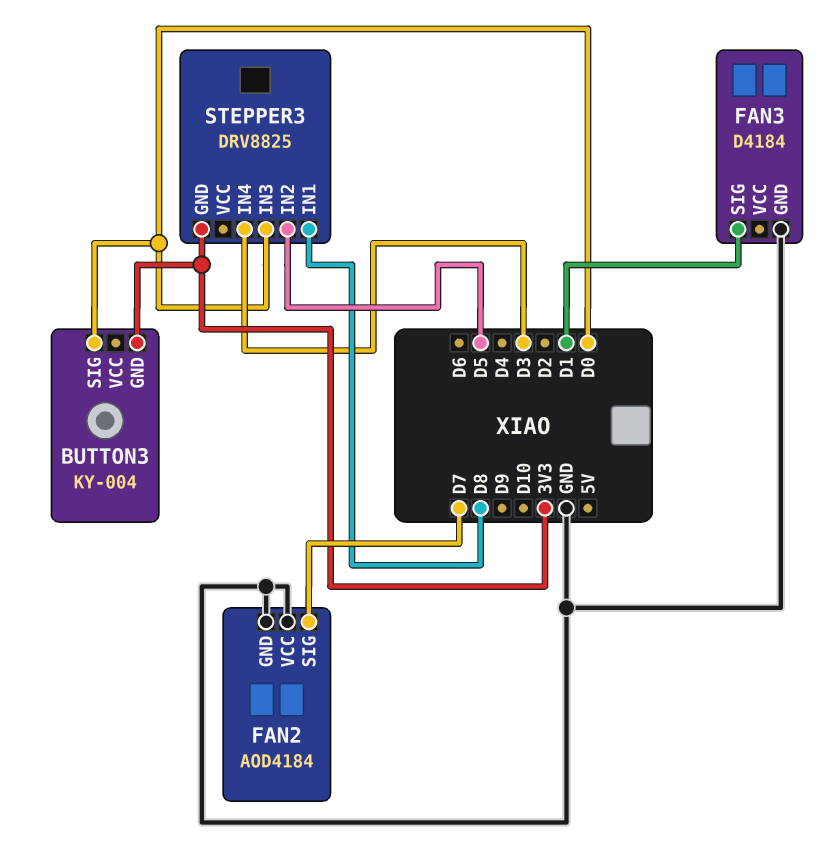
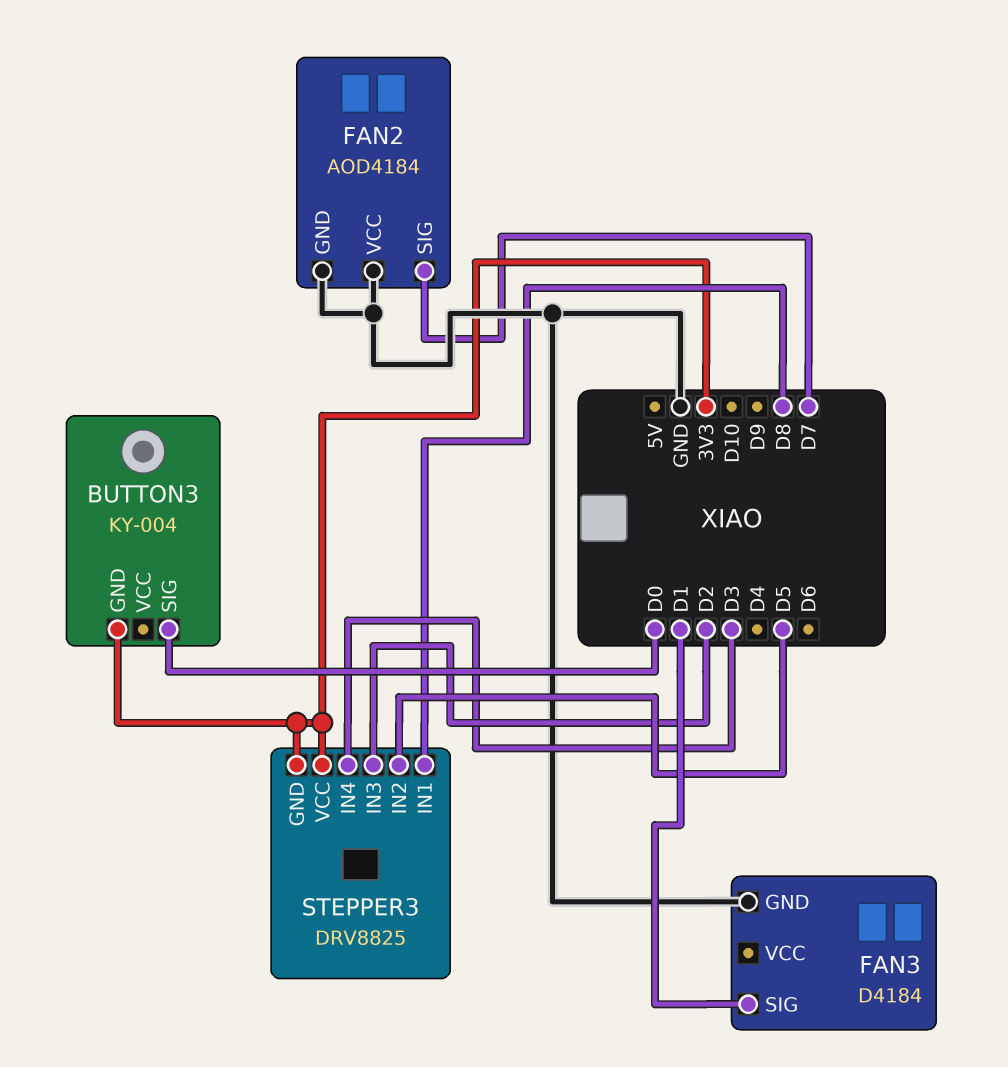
STEPPER3 pin IN3: D0 -> D2
STEPPER3 pin VCC: none -> 3V3

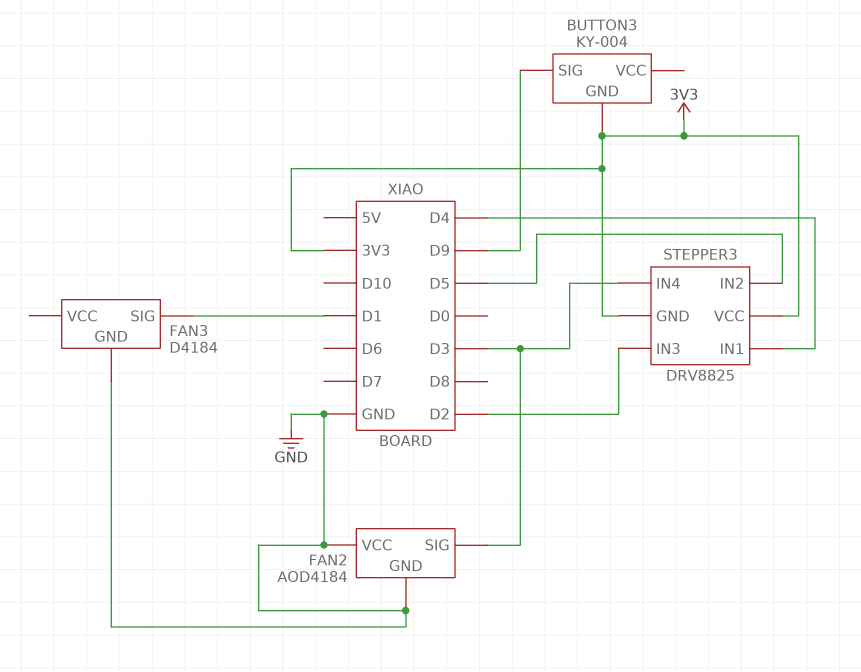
BUTTON3 pin SIG: D0 -> D9
FAN2 pin SIG: D7 -> D3
STEPPER3 pin IN1: D8 -> D4

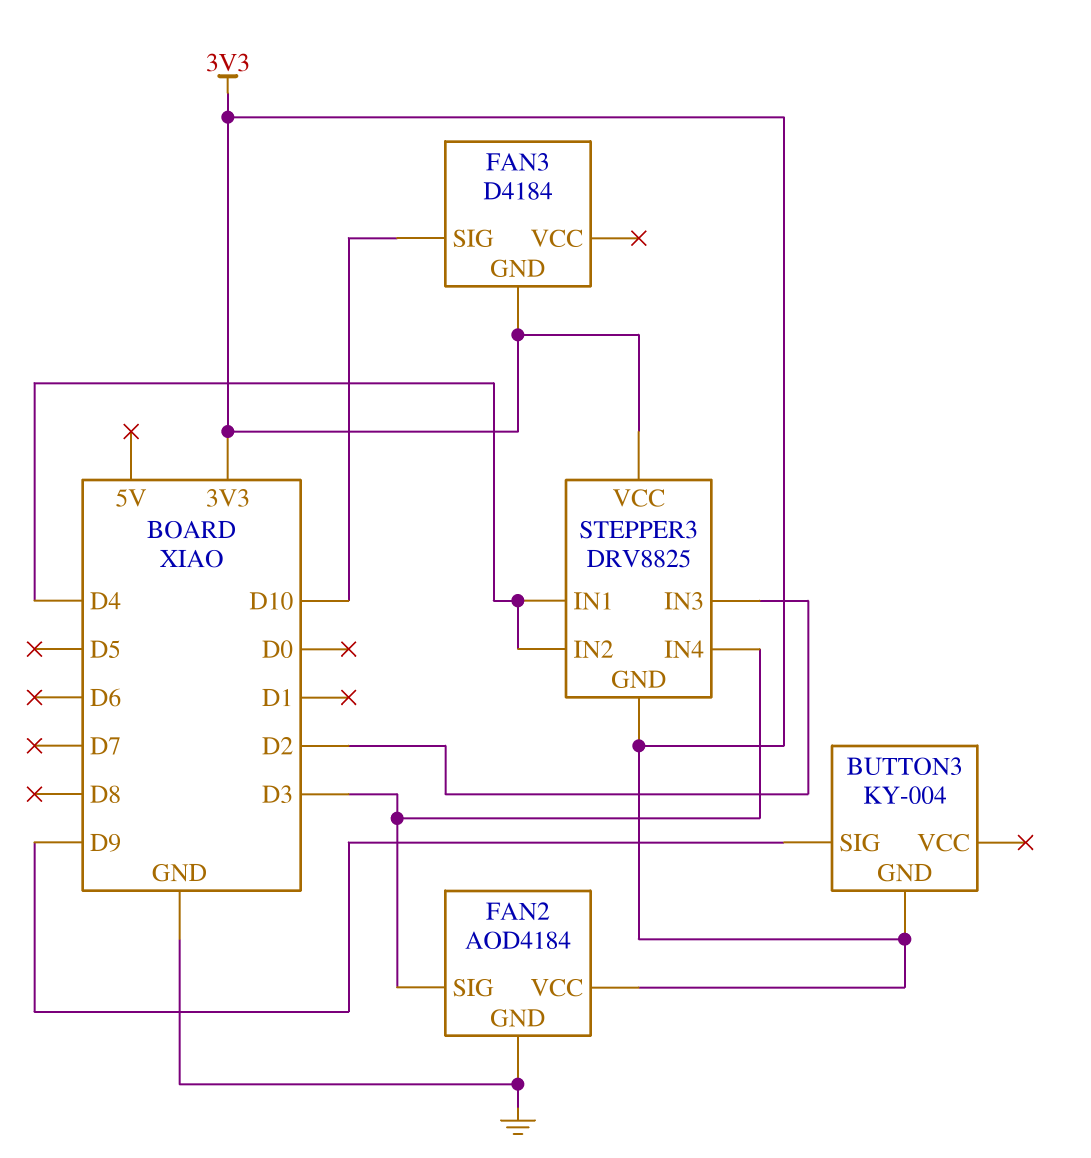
FAN2 pin VCC: GND -> 3V3
FAN3 pin GND: GND -> 3V3
FAN3 pin SIG: D1 -> D10
STEPPER3 pin IN2: D5 -> D4

